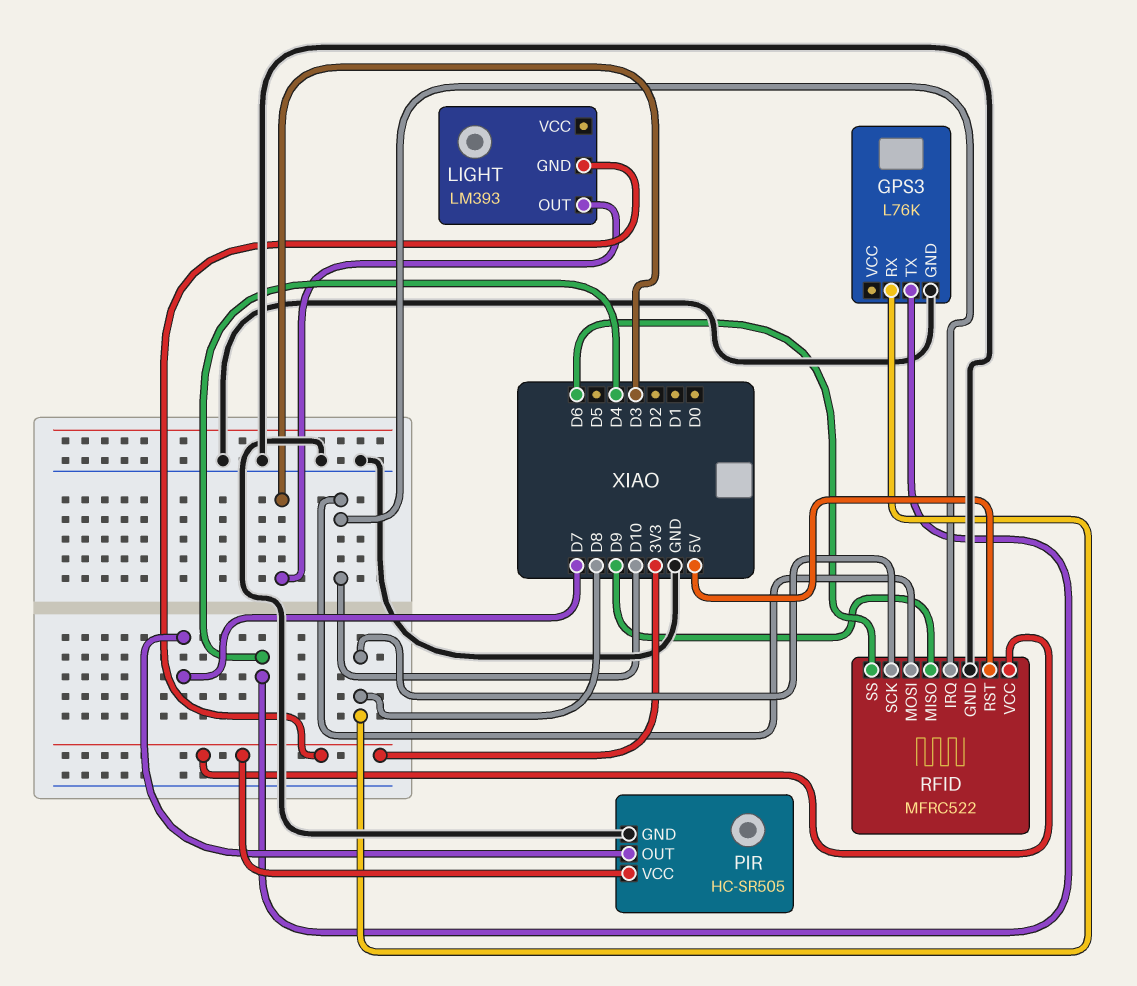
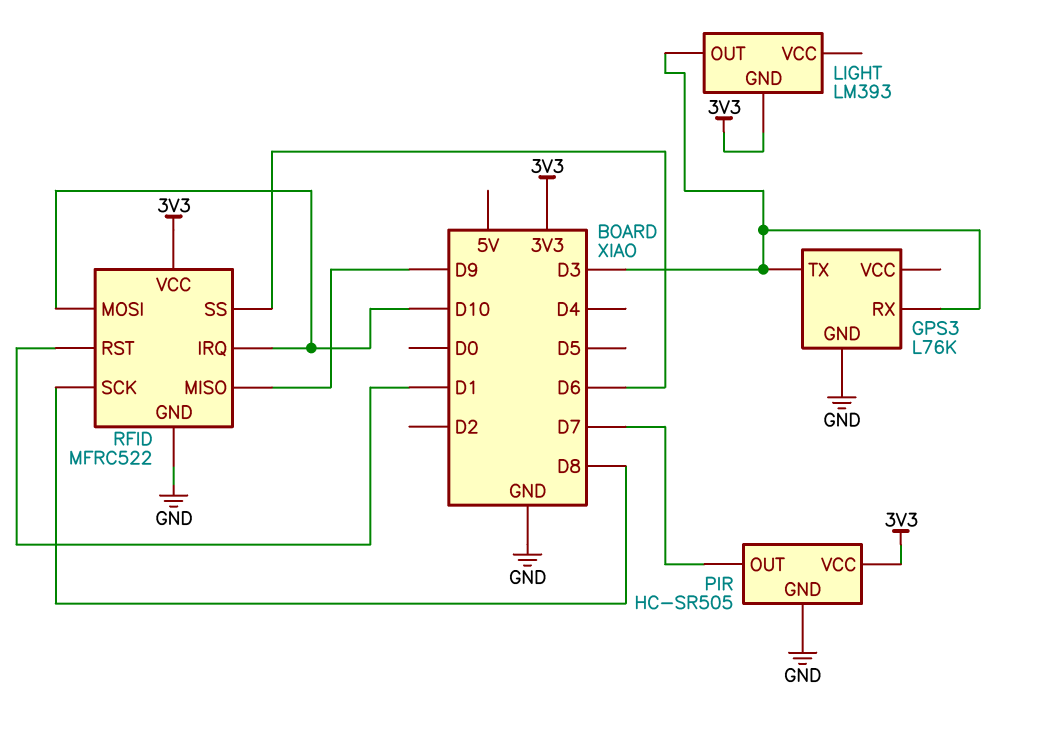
GPS3 pin RX: D8 -> D3
GPS3 pin TX: D4 -> D3
RFID pin RST: 5V -> D1

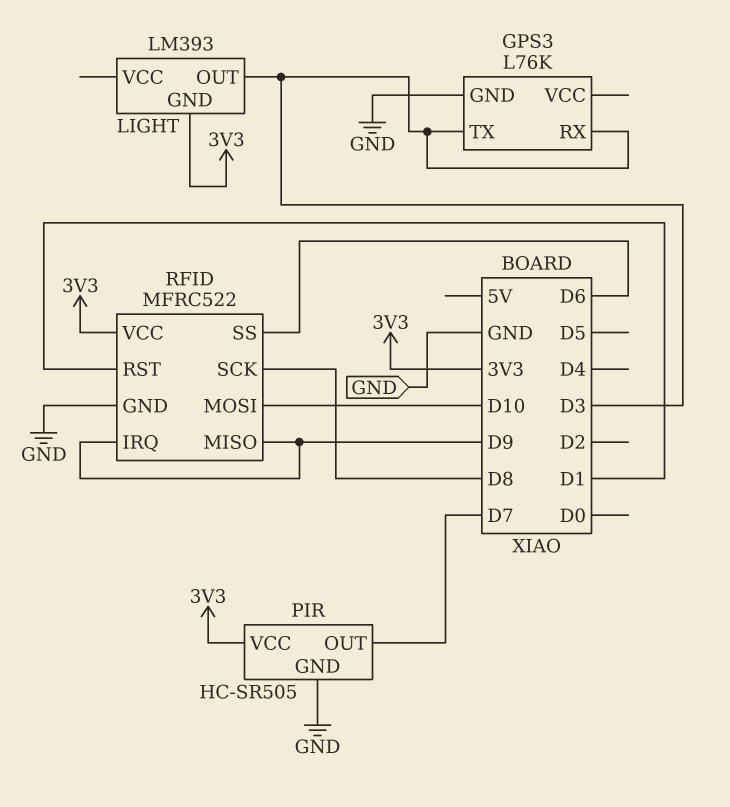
RFID pin IRQ: D10 -> D9

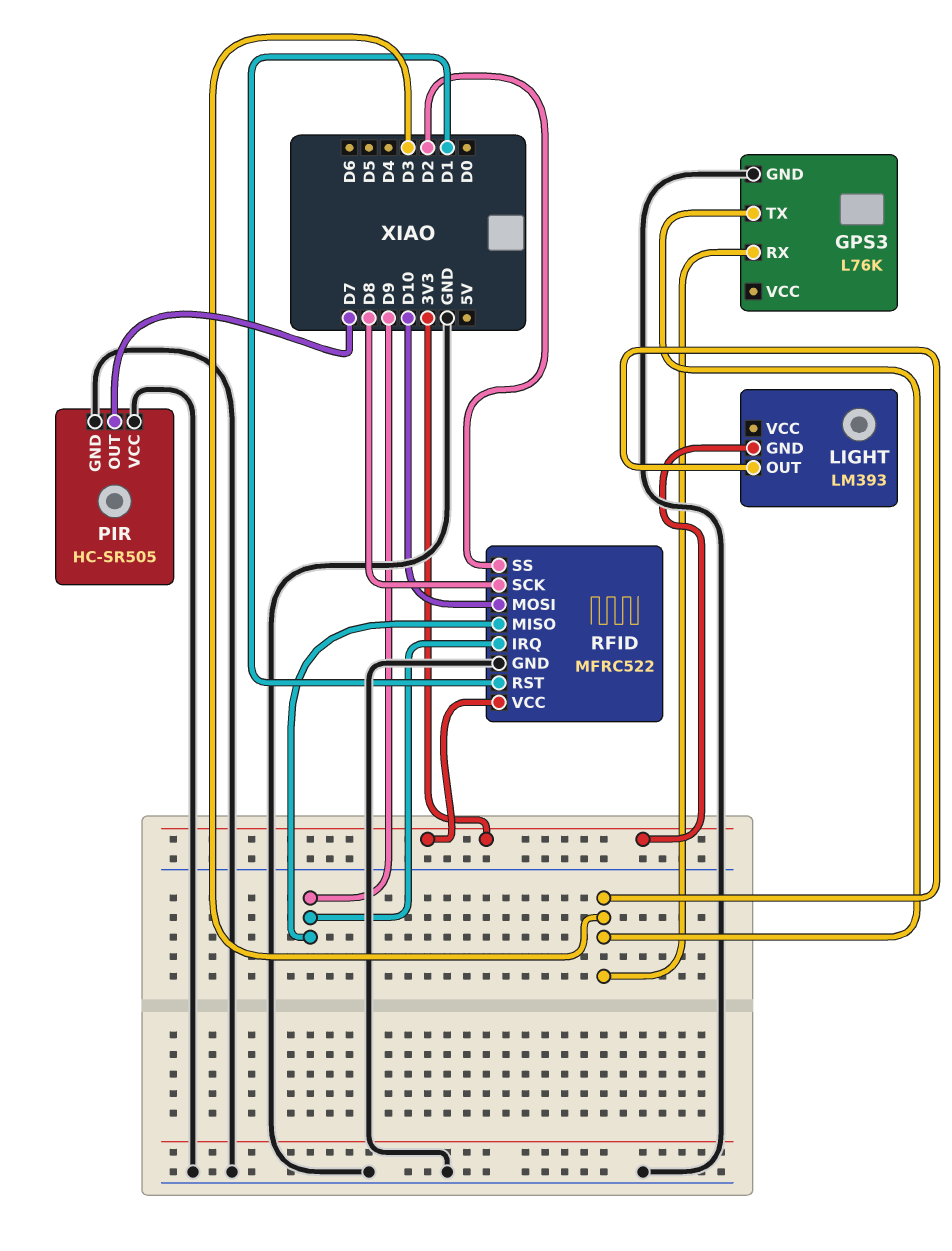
PIR pin VCC: 3V3 -> GND
RFID pin SS: D6 -> D2

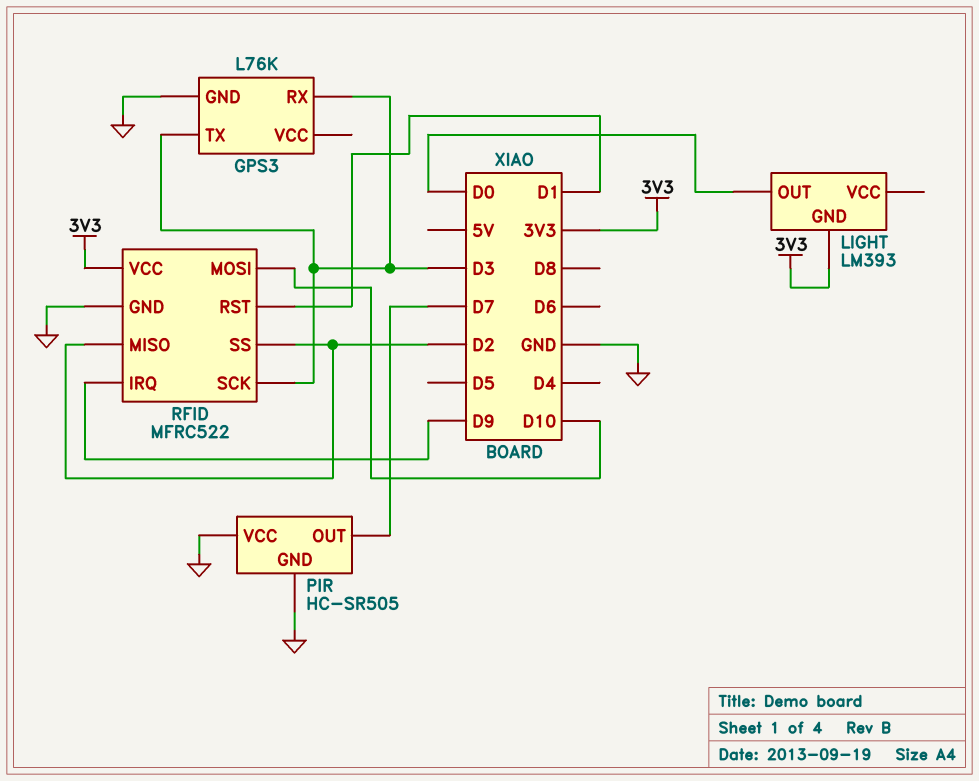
LIGHT pin OUT: D3 -> D0
RFID pin MISO: D9 -> D2
RFID pin SCK: D8 -> D3

